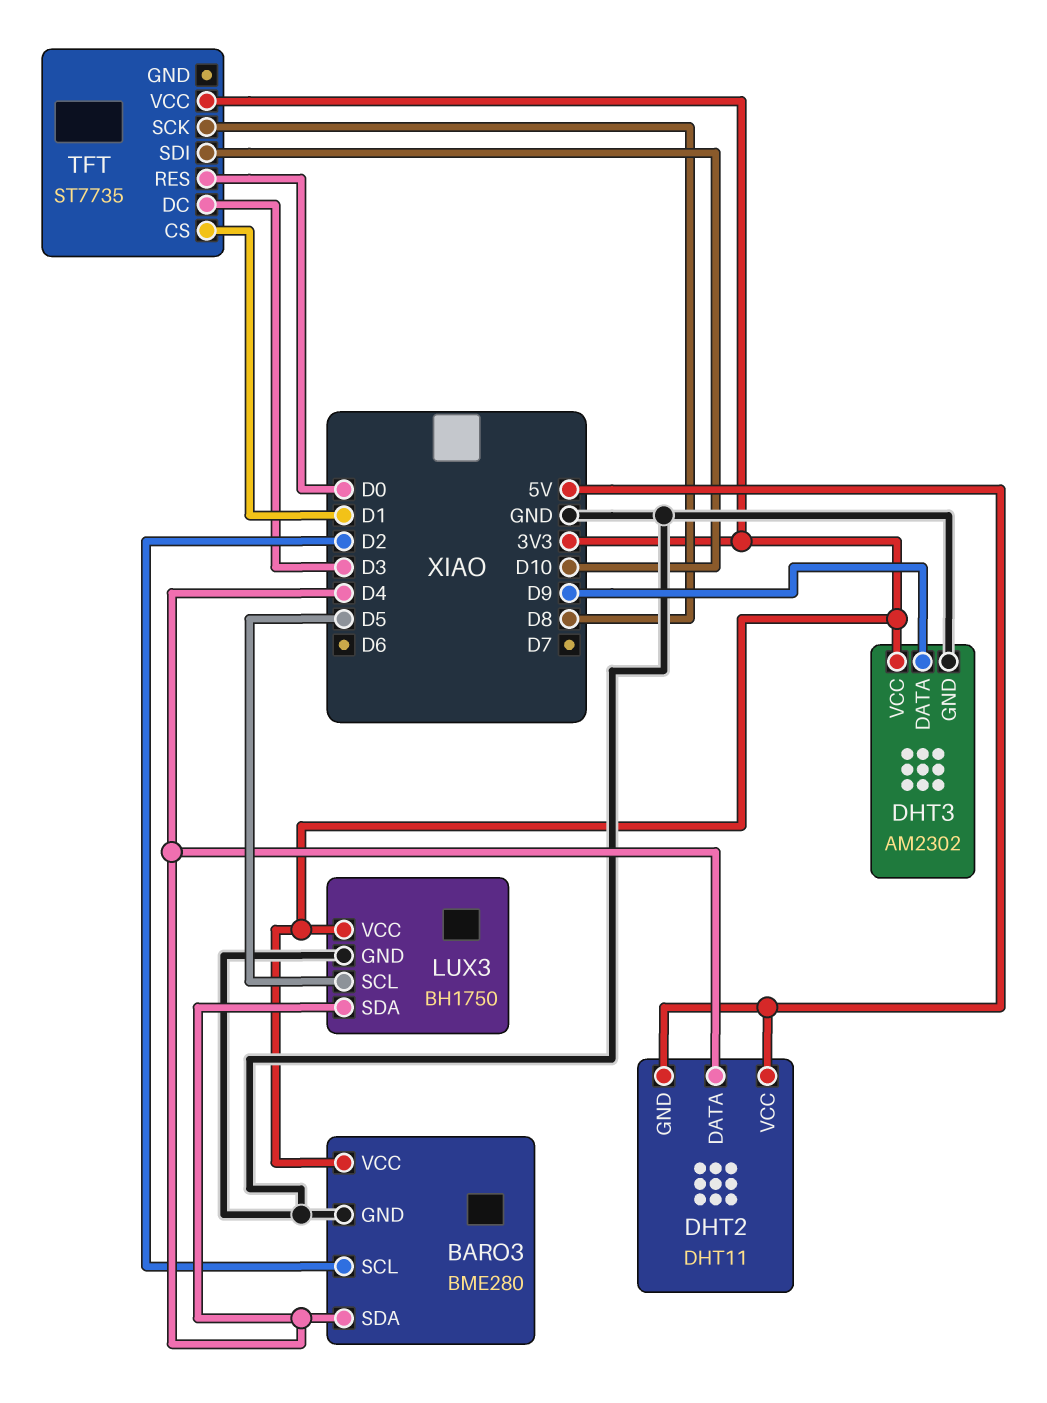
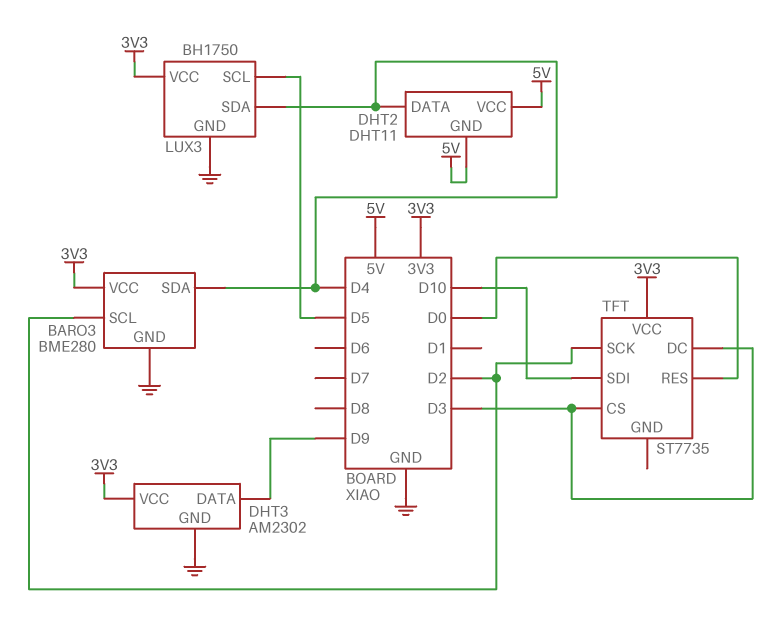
TFT pin CS: D1 -> D3
TFT pin SCK: D8 -> D2

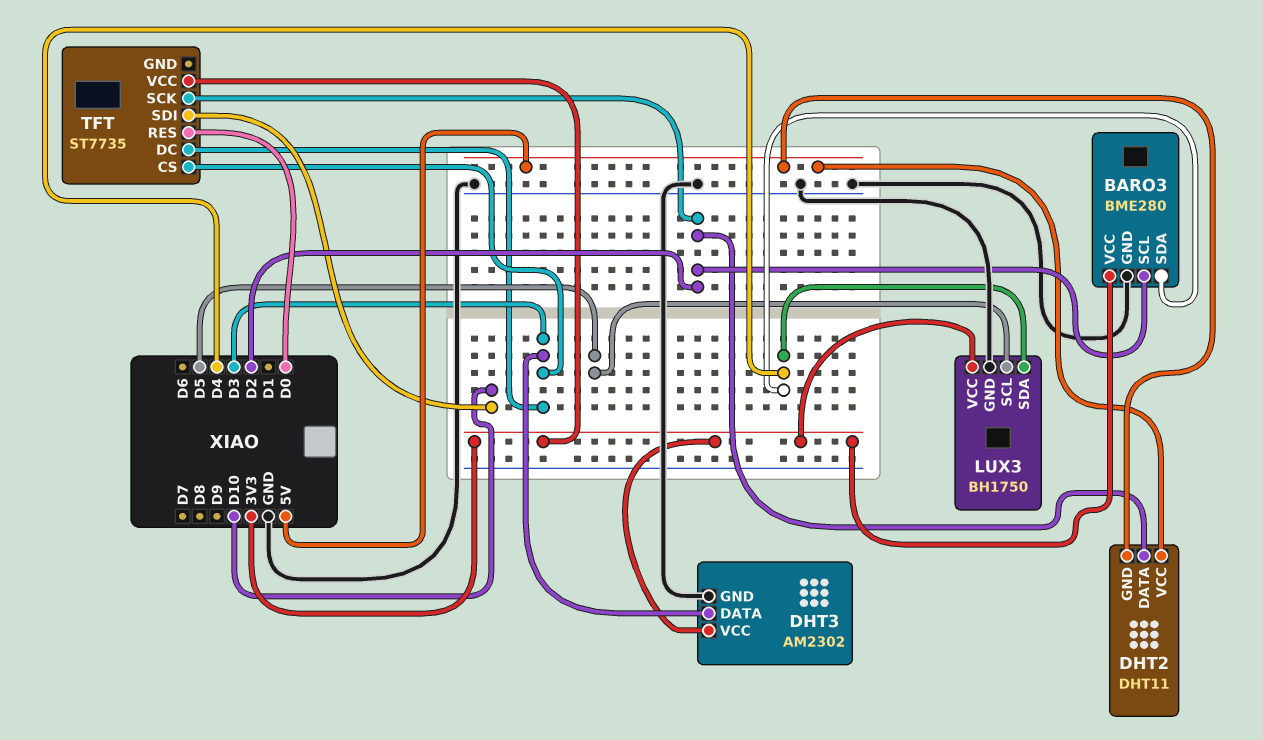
DHT2 pin DATA: D4 -> D2
DHT3 pin DATA: D9 -> D3

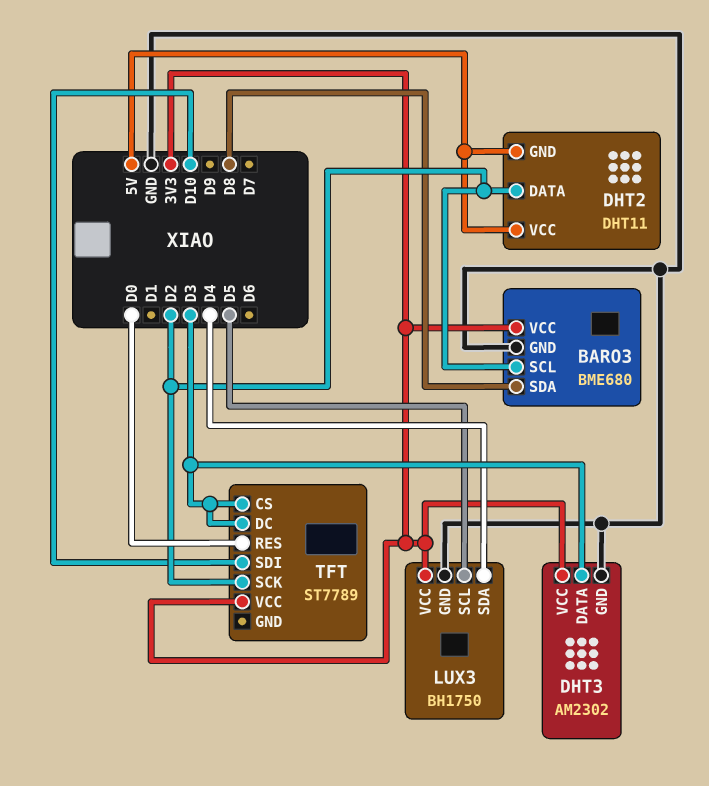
BARO3: BME280 -> BME680
BARO3 pin SDA: D4 -> D8
TFT: ST7735 -> ST7789

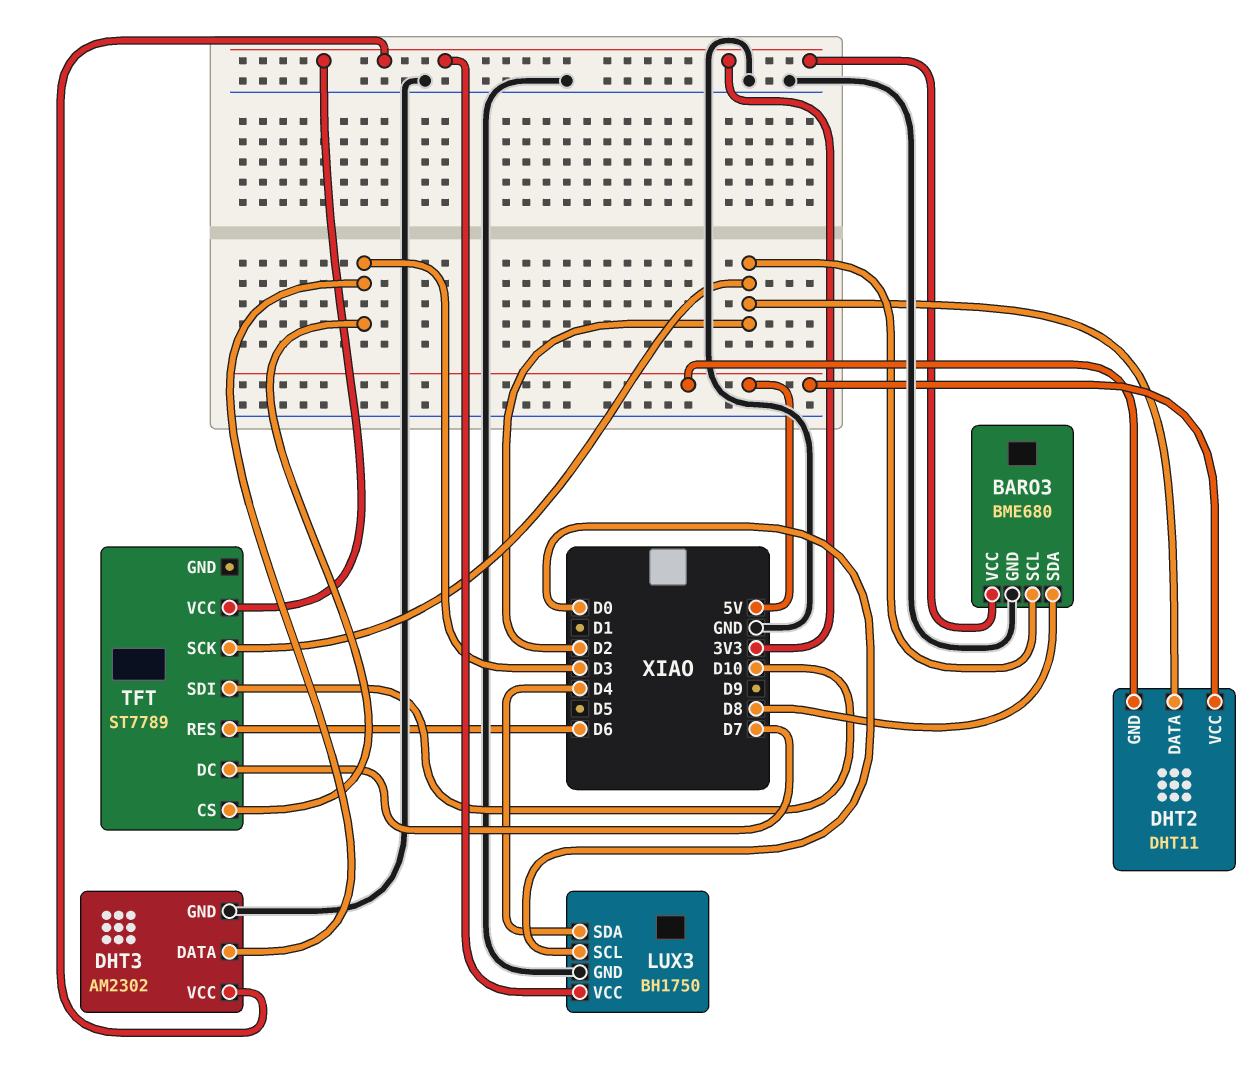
LUX3 pin SCL: D5 -> D0
TFT pin DC: D3 -> D7
TFT pin RES: D0 -> D6

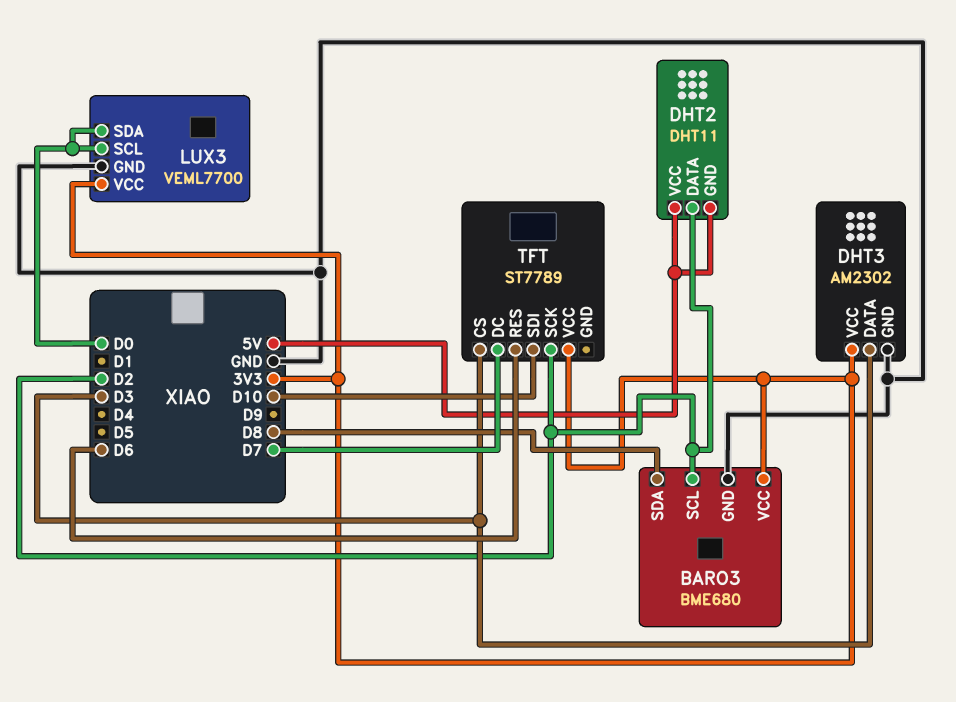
LUX3: BH1750 -> VEML7700
LUX3 pin SDA: D4 -> D0

